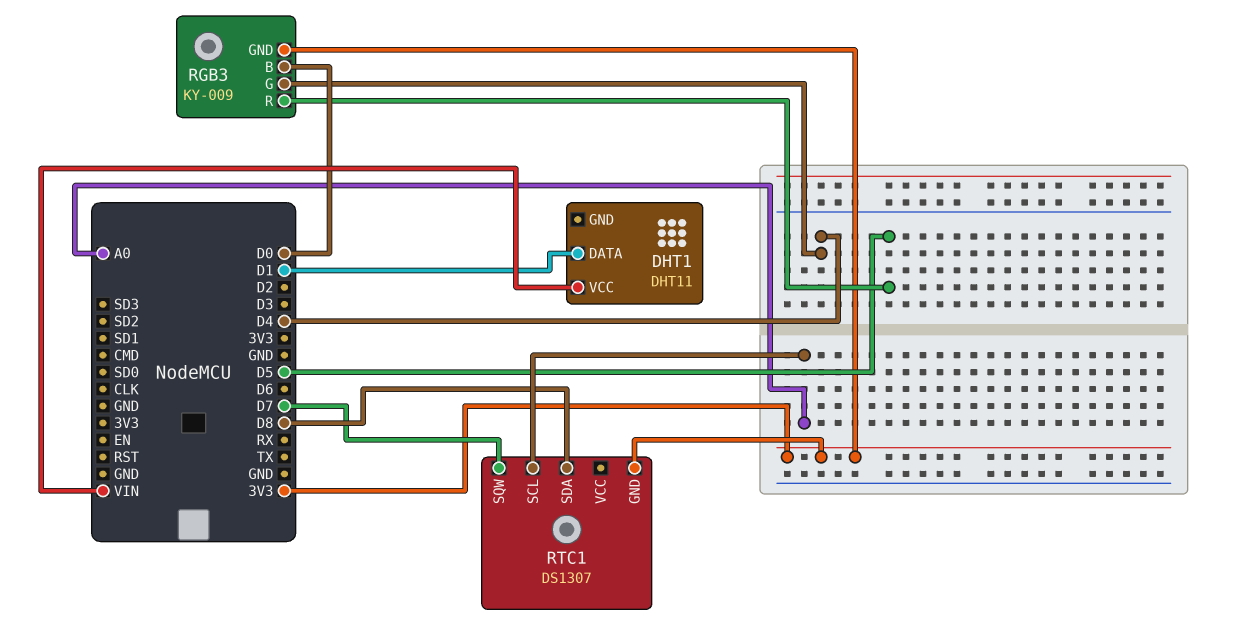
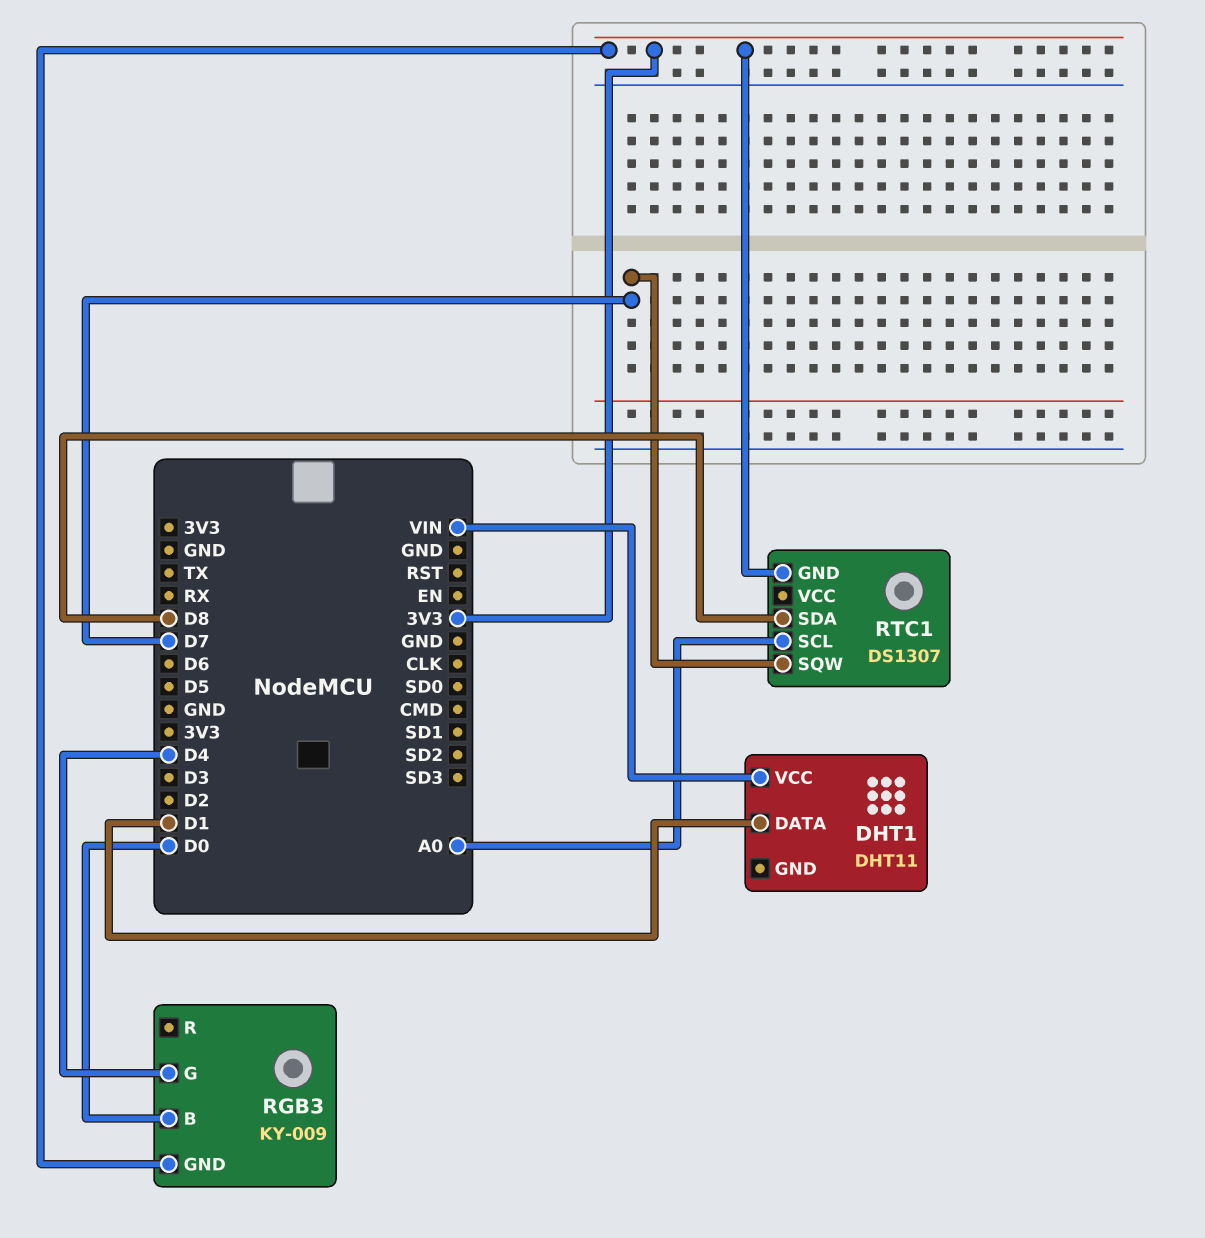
RGB3 pin R: D5 -> none

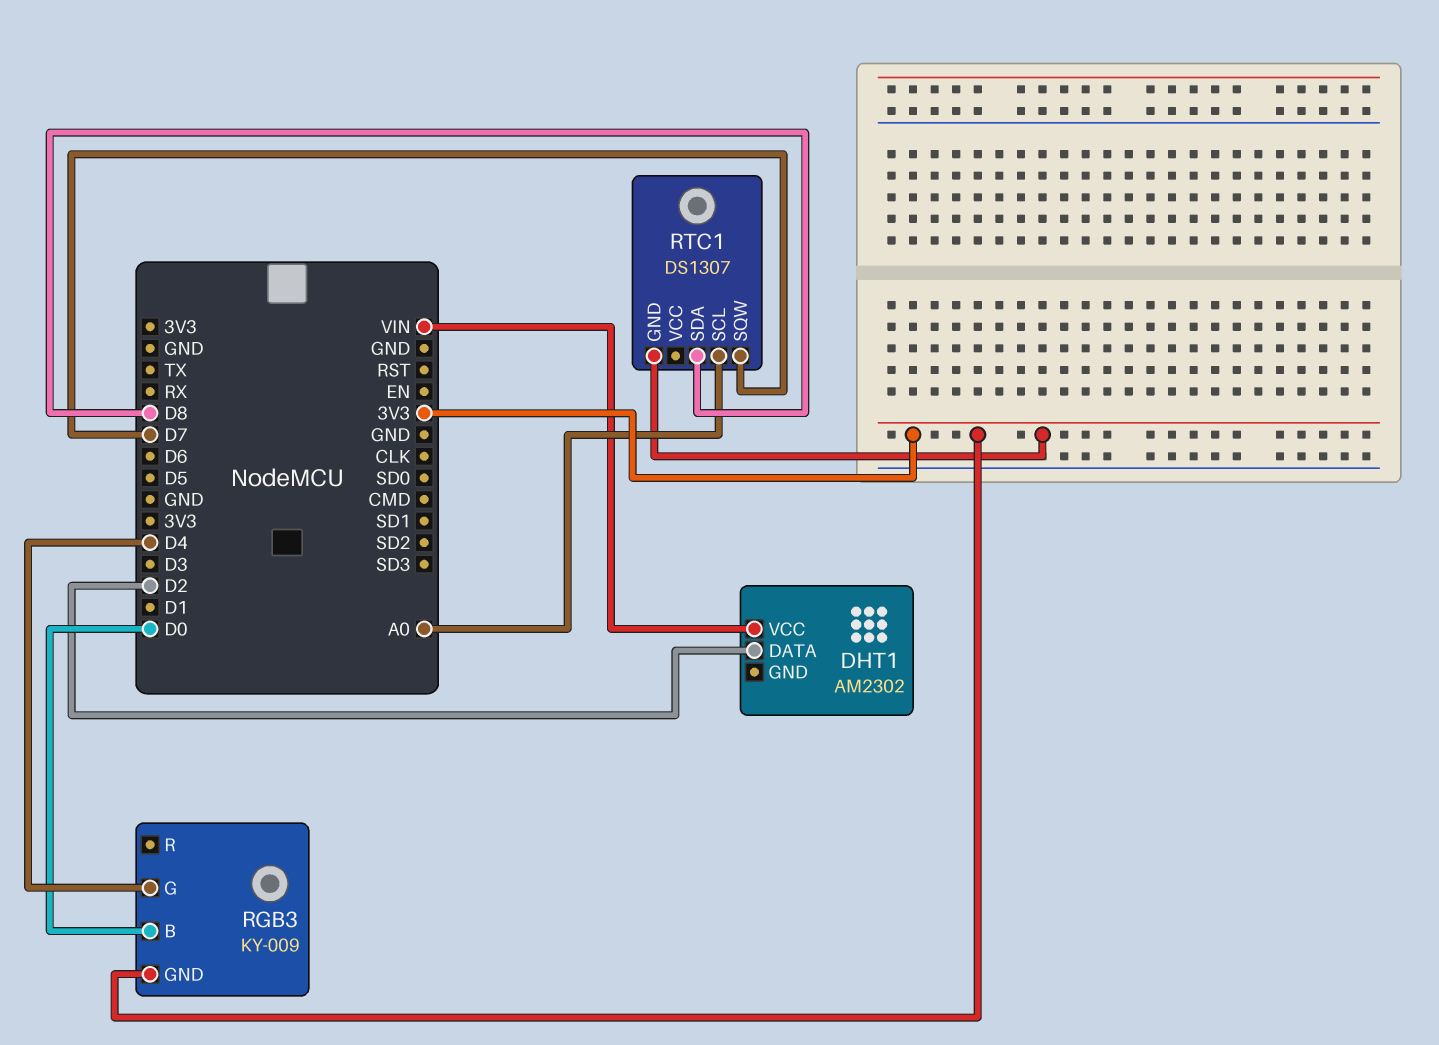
DHT1: DHT11 -> AM2302
DHT1 pin DATA: D1 -> D2

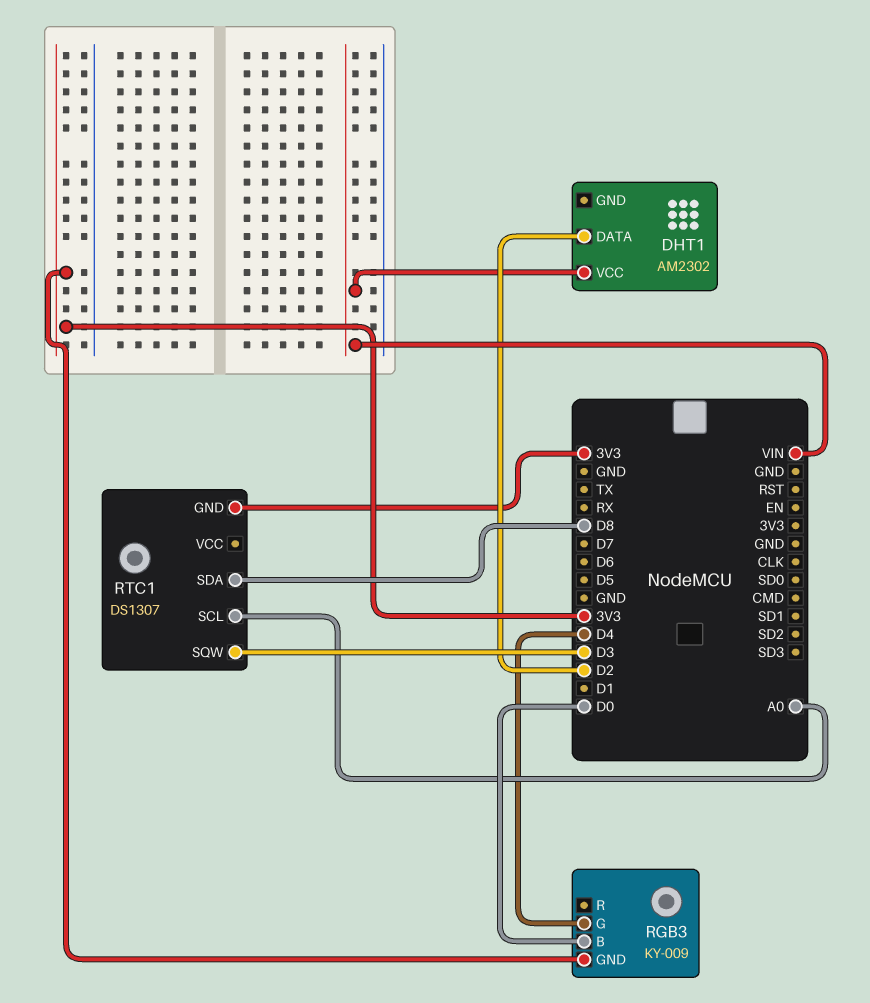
RTC1 pin SQW: D7 -> D3

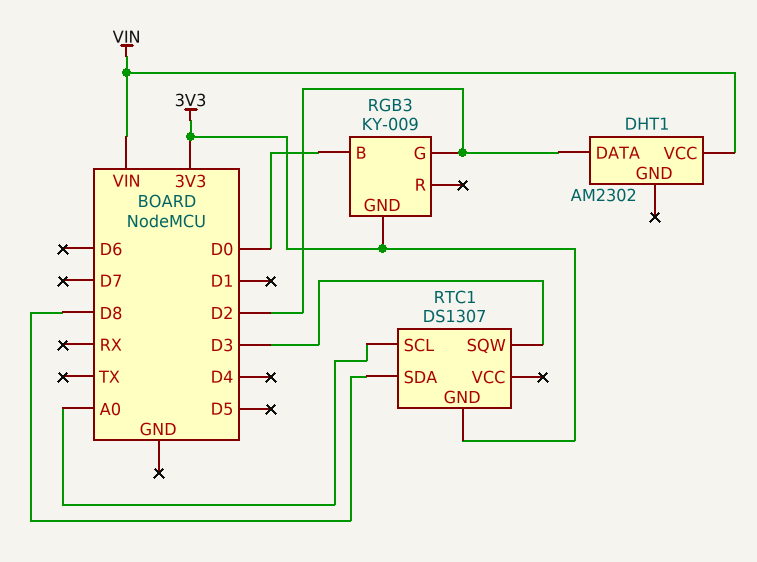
RGB3 pin G: D4 -> D2

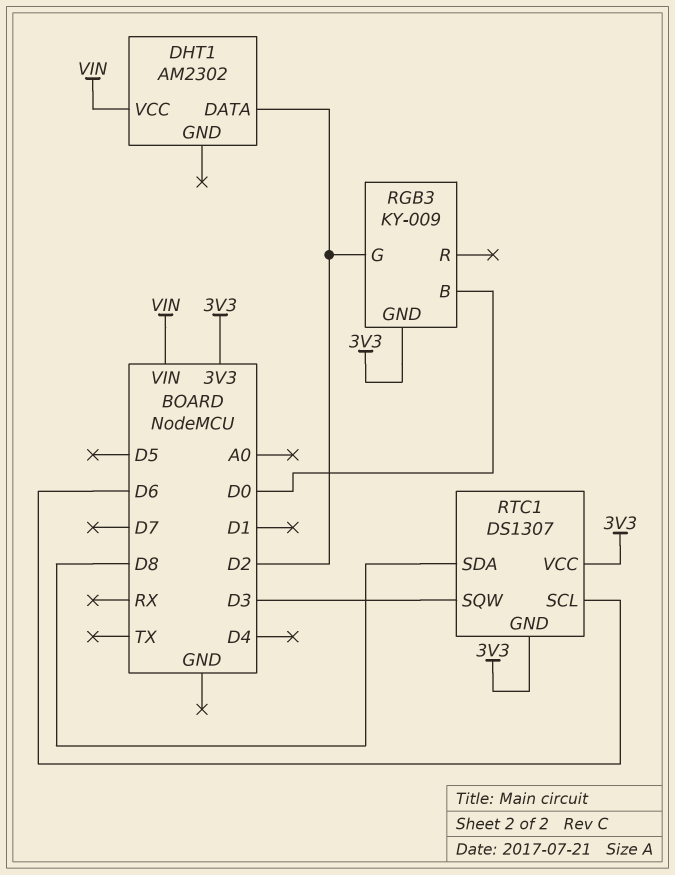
RTC1 pin SCL: A0 -> D6
RTC1 pin VCC: none -> 3V3

